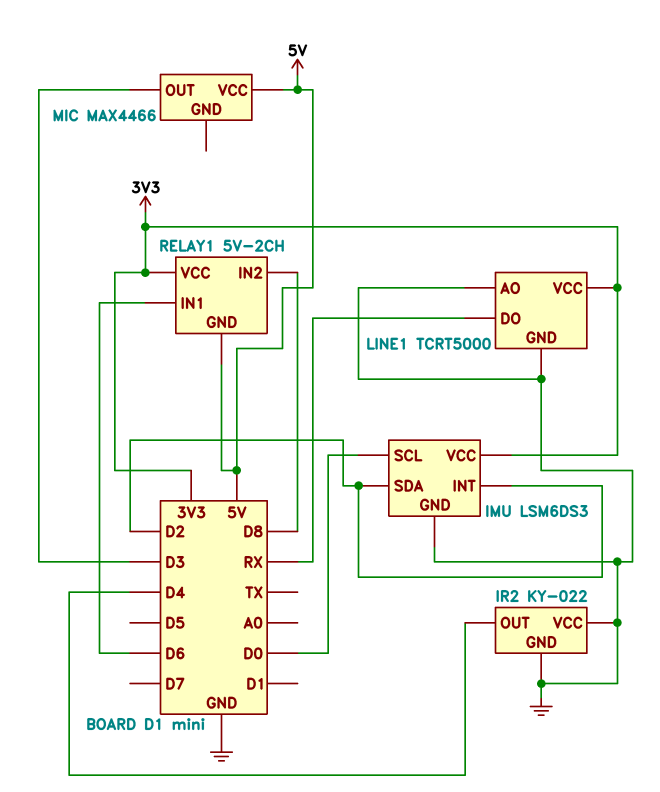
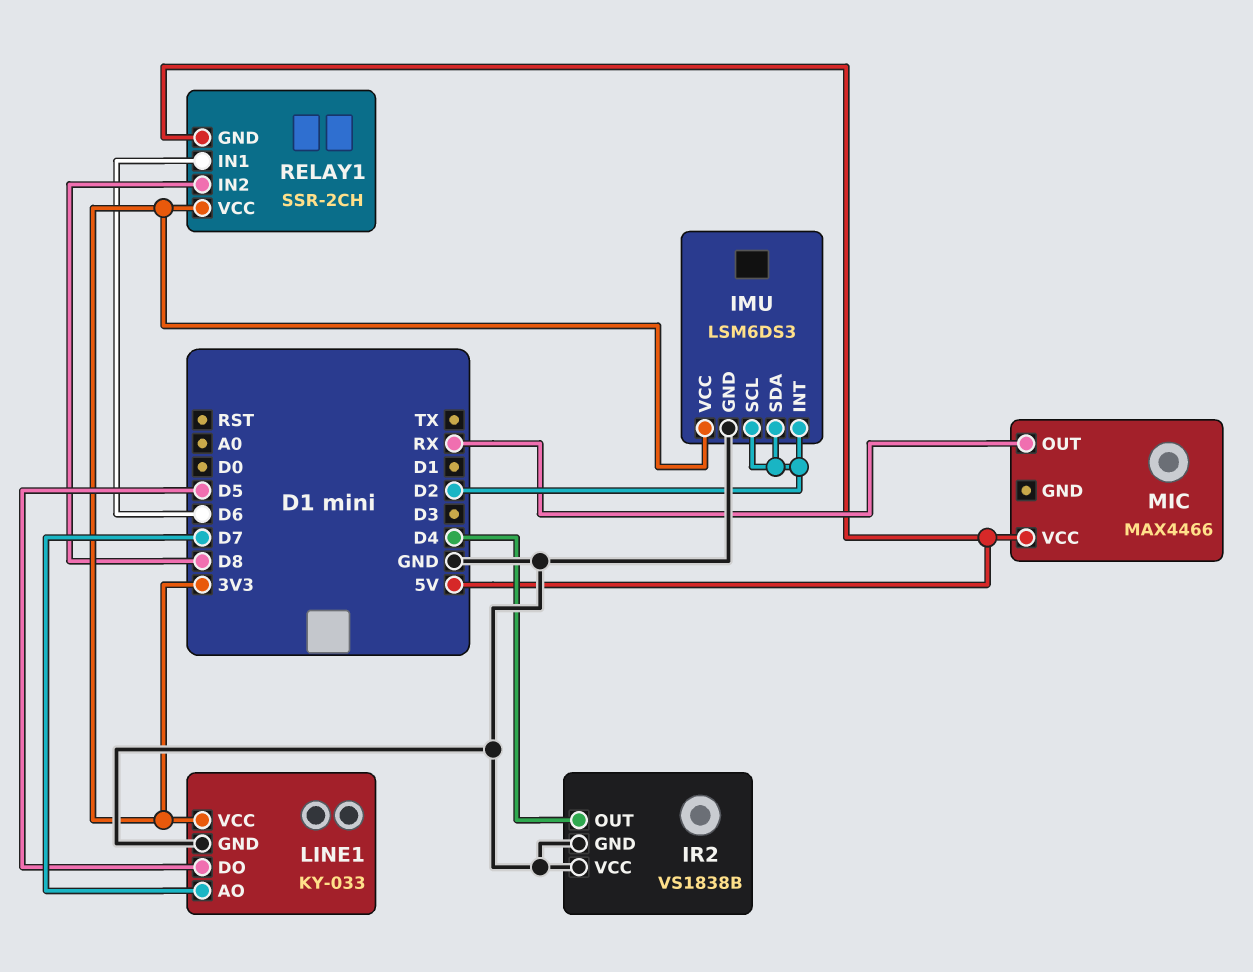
IMU pin SCL: D0 -> D2
IR2: KY-022 -> VS1838B
LINE1: TCRT5000 -> KY-033
LINE1 pin AO: GND -> D7
LINE1 pin DO: RX -> D5
MIC pin OUT: D3 -> RX
RELAY1: 5V-2CH -> SSR-2CH

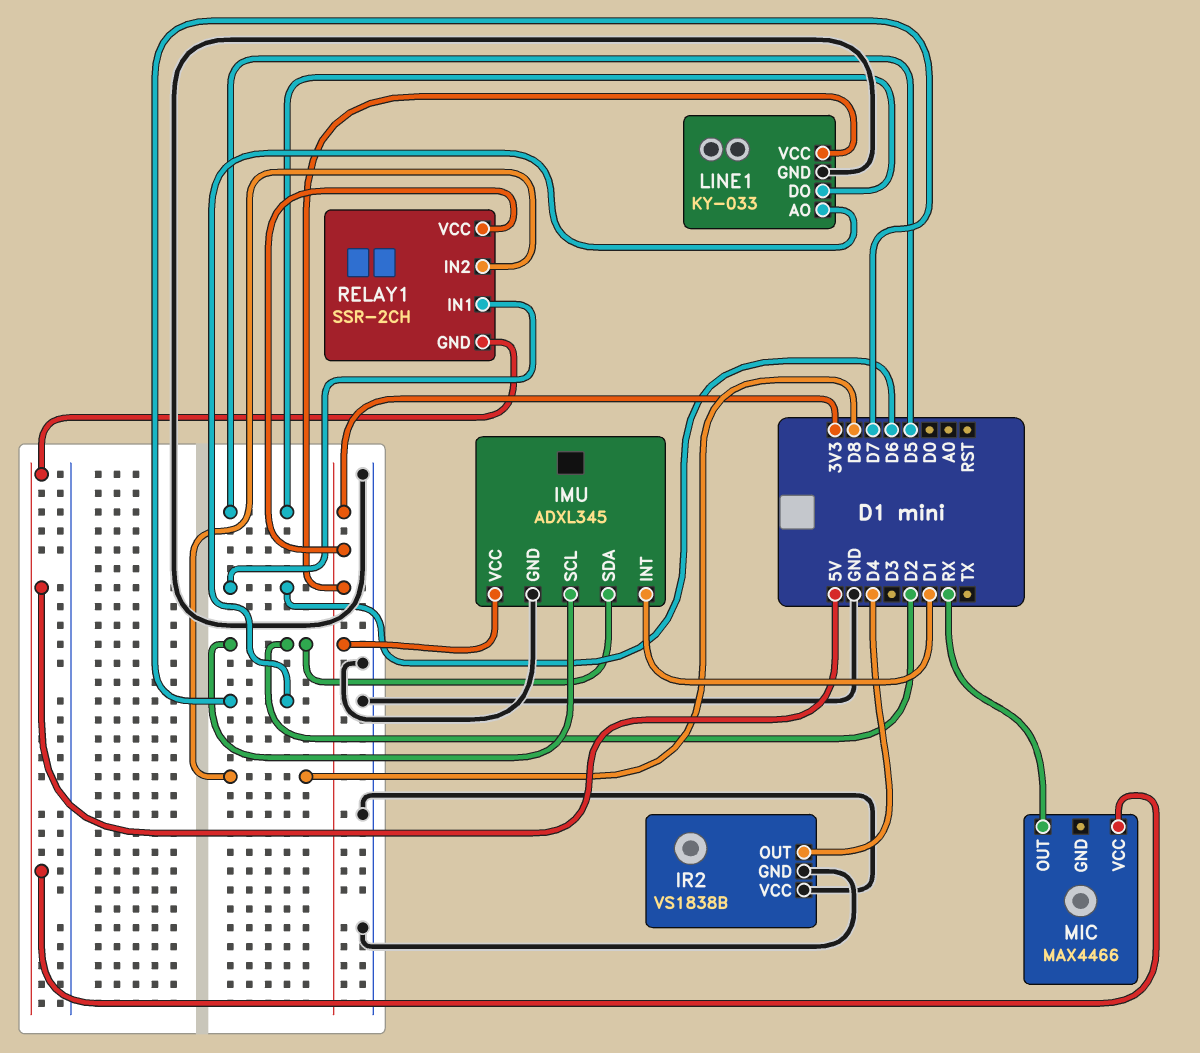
IMU: LSM6DS3 -> ADXL345
IMU pin INT: D2 -> D1

